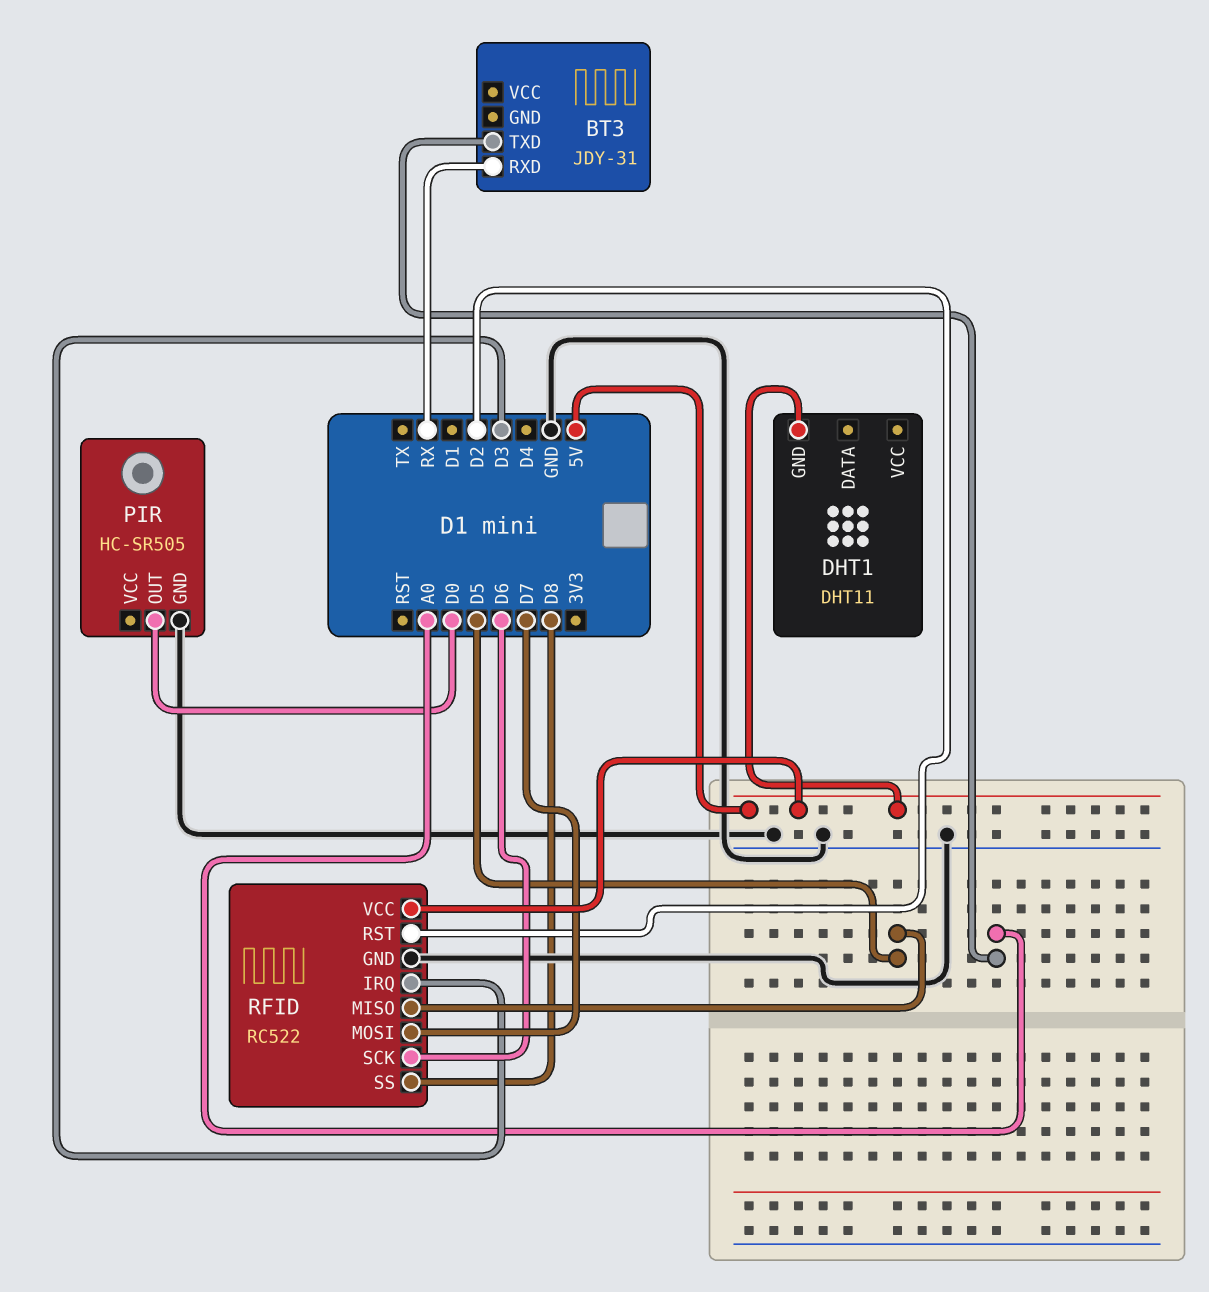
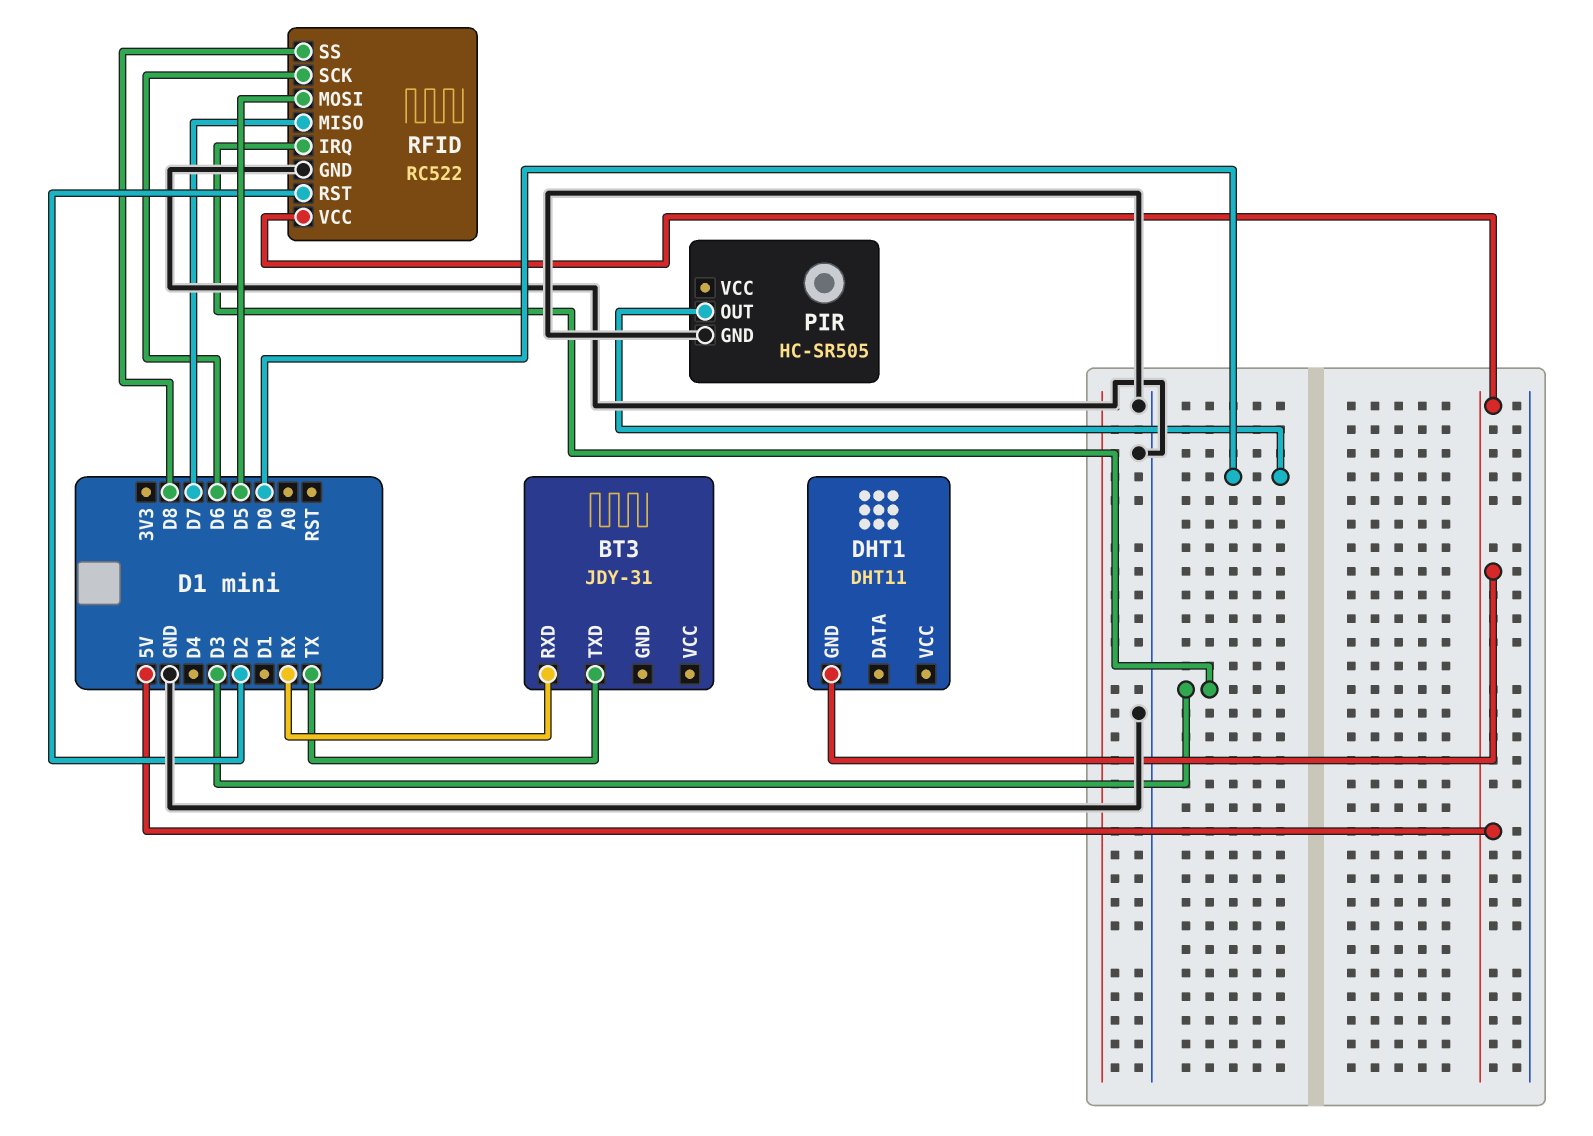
BT3 pin TXD: A0 -> TX
RFID pin MISO: D5 -> D7
RFID pin MOSI: D7 -> D5

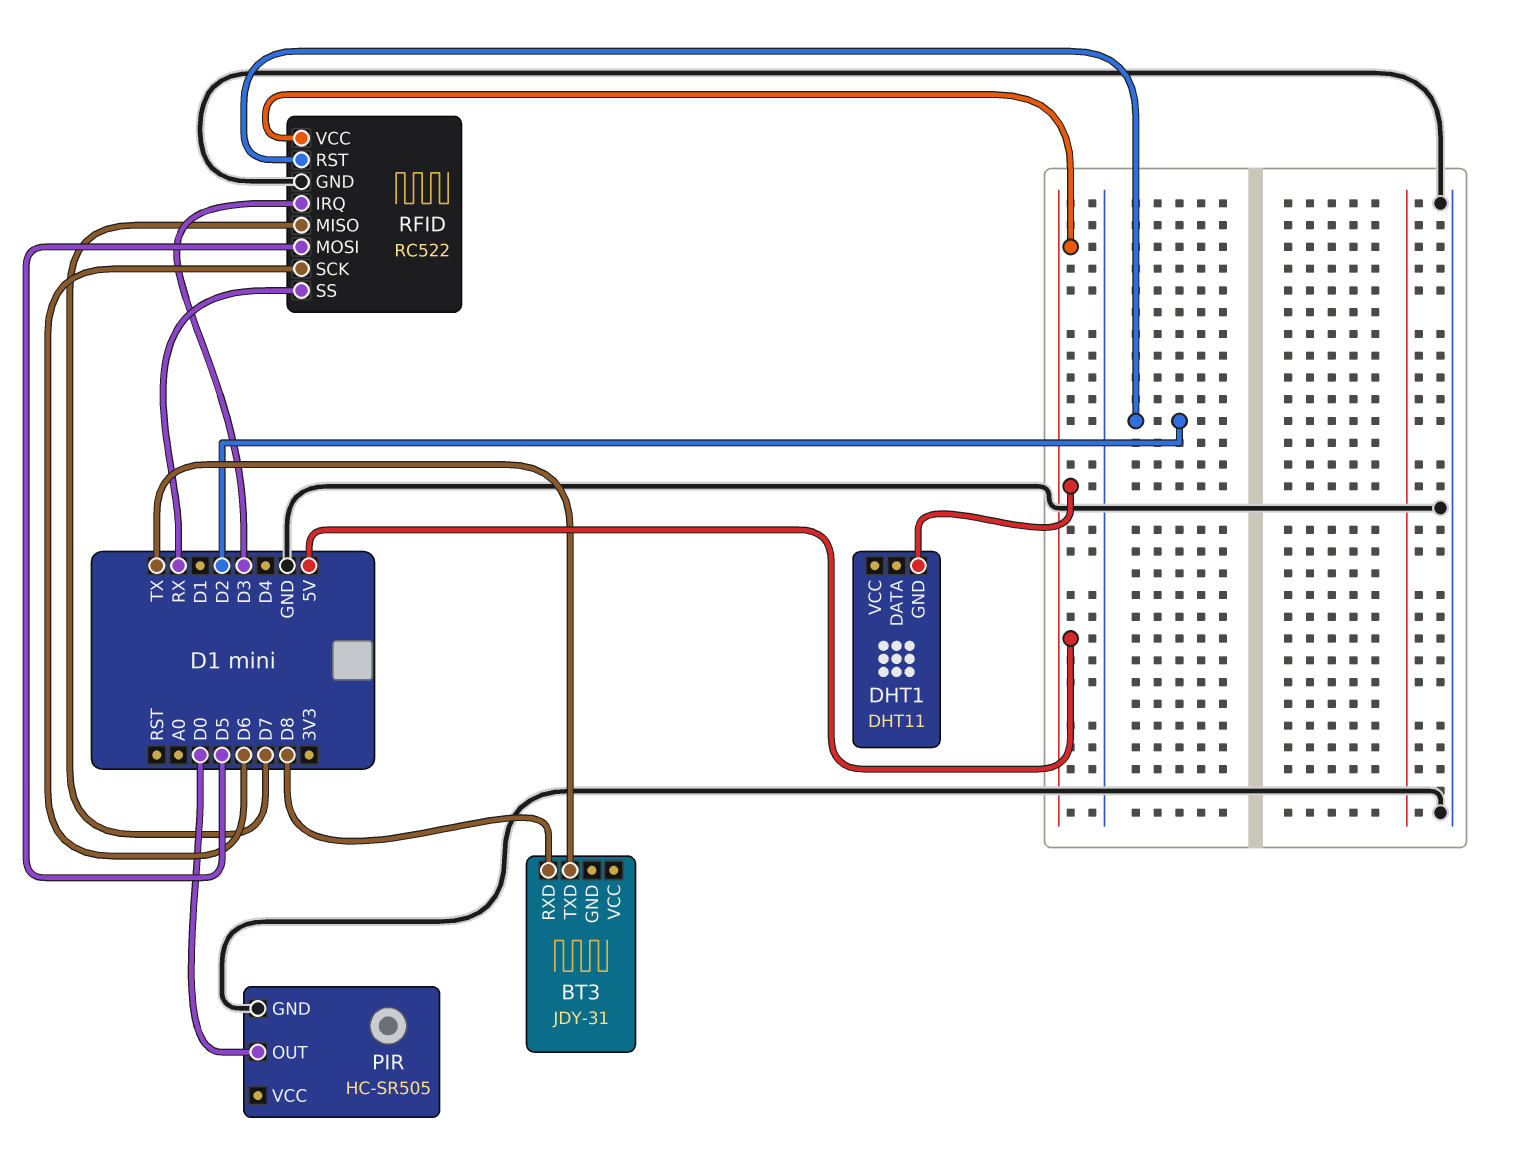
BT3 pin RXD: RX -> D8
RFID pin SS: D8 -> RX

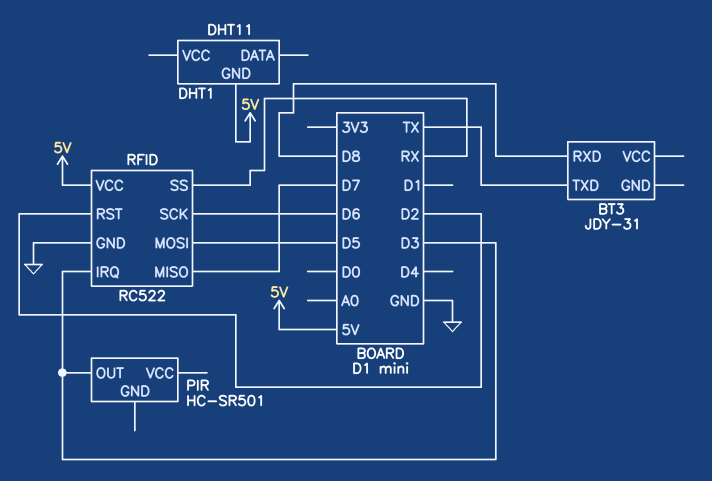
PIR: HC-SR505 -> HC-SR501
PIR pin GND: GND -> none
PIR pin OUT: D0 -> D3

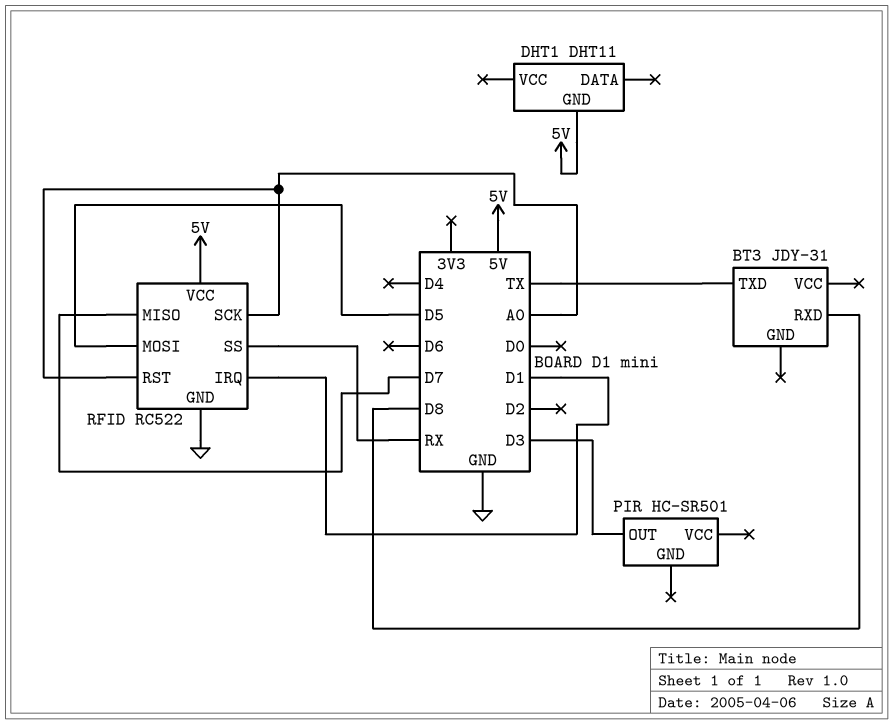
RFID pin IRQ: D3 -> D1
RFID pin RST: D2 -> A0
RFID pin SCK: D6 -> A0

